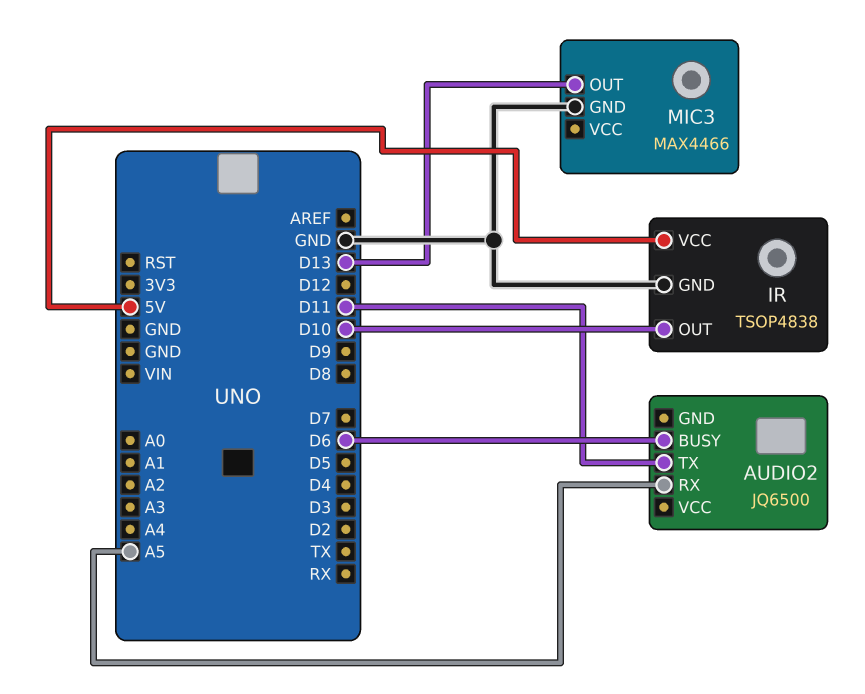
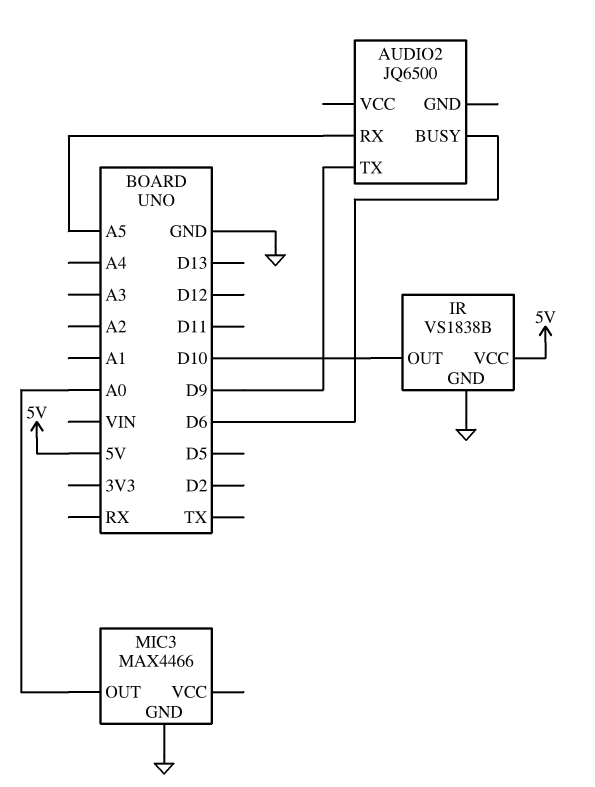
AUDIO2 pin TX: D11 -> D9
IR: TSOP4838 -> VS1838B
MIC3 pin OUT: D13 -> A0

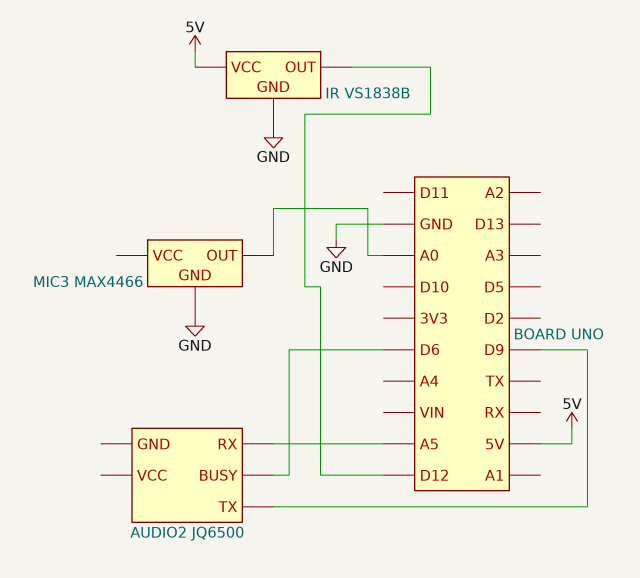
IR pin OUT: D10 -> D12

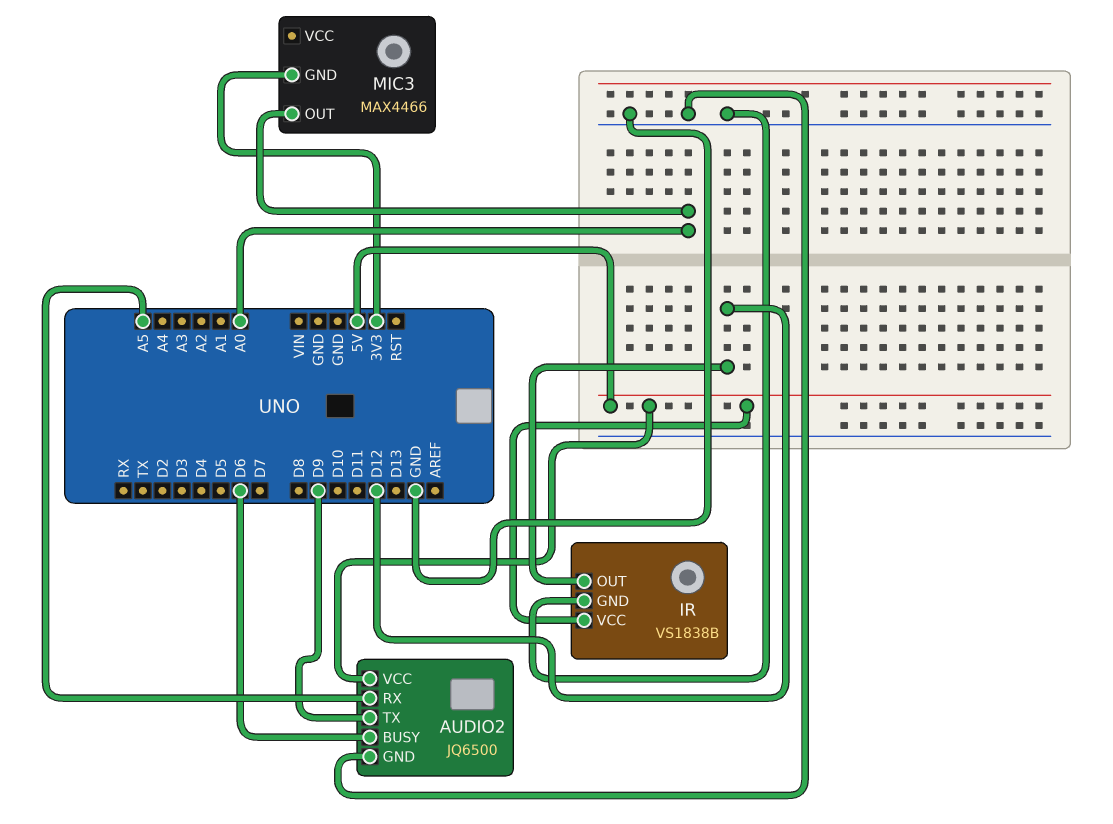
AUDIO2 pin GND: none -> GND
AUDIO2 pin VCC: none -> 5V
MIC3 pin GND: GND -> 3V3

